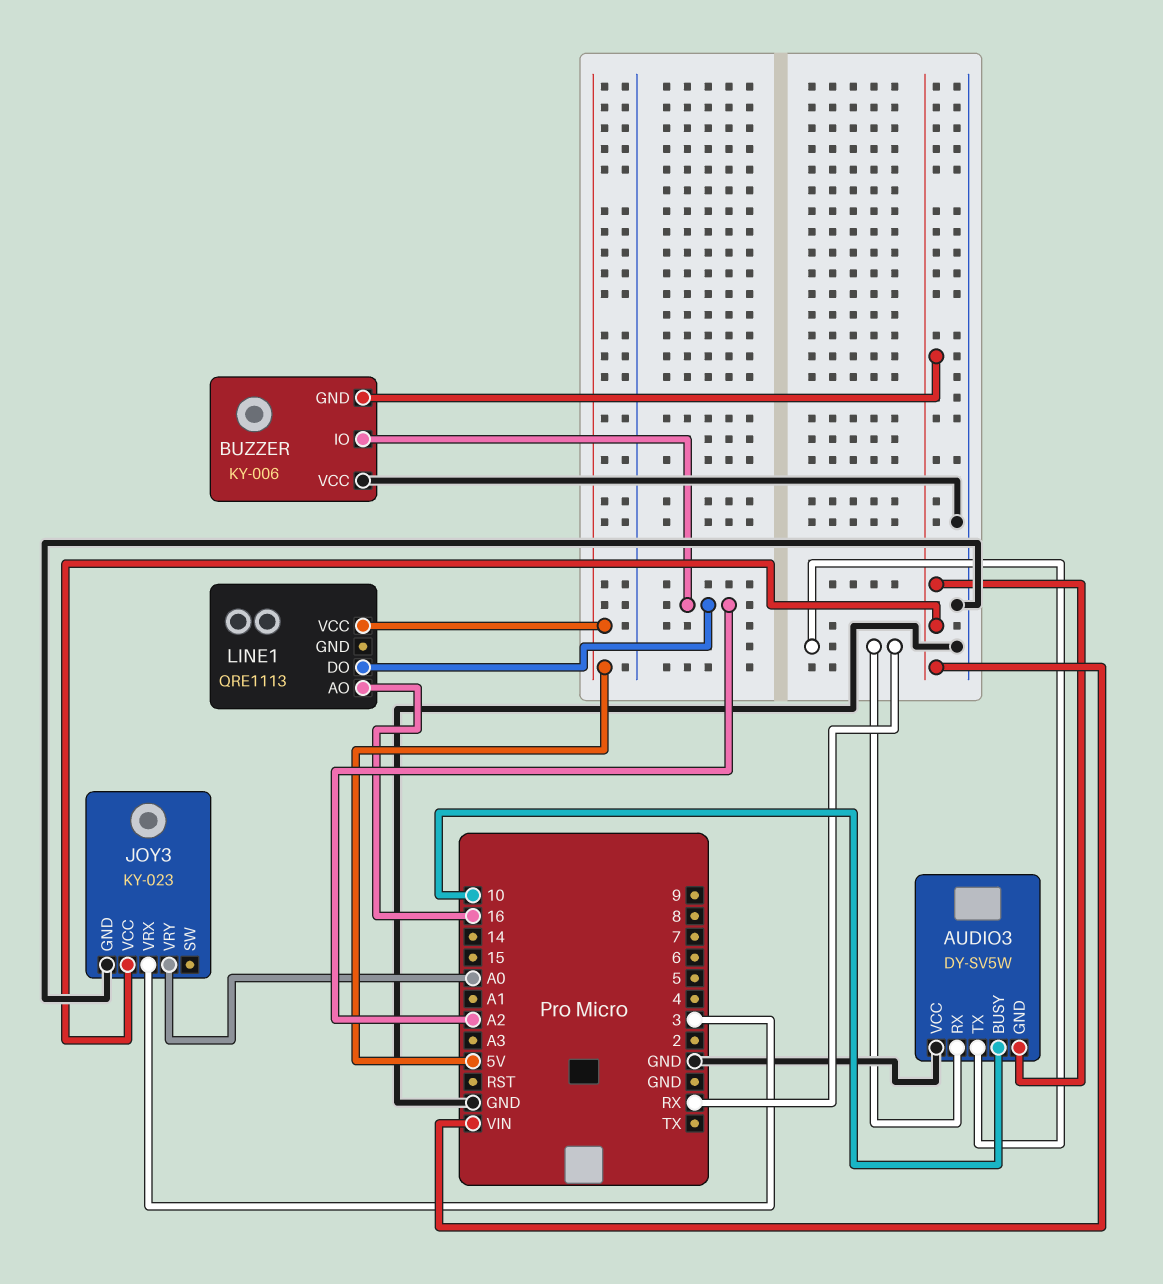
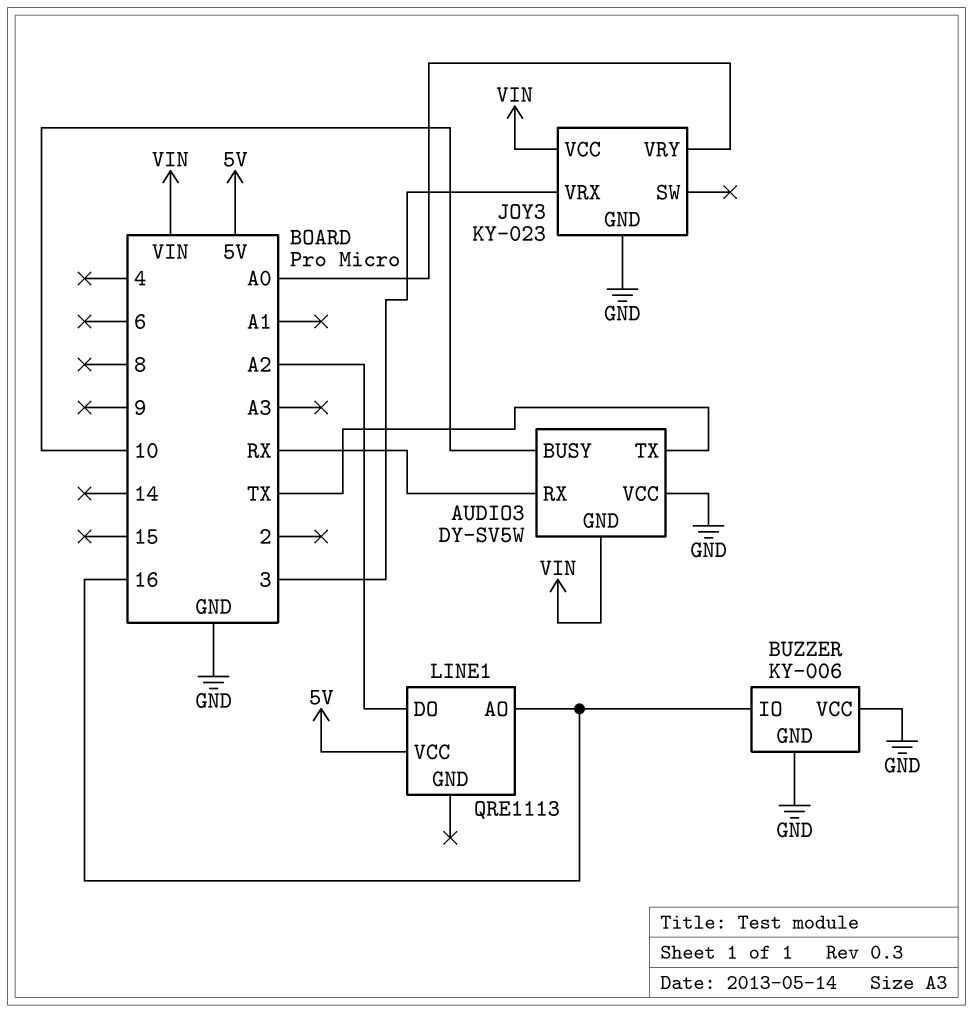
AUDIO3 pin TX: RX -> TX
BUZZER pin GND: VIN -> GND
BUZZER pin IO: A2 -> 16

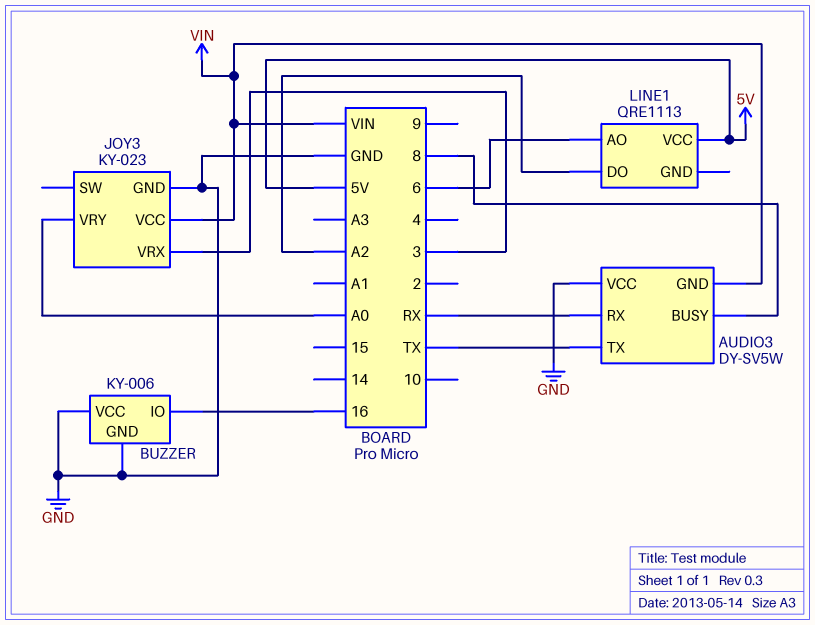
AUDIO3 pin BUSY: 10 -> 8
LINE1 pin AO: 16 -> 6

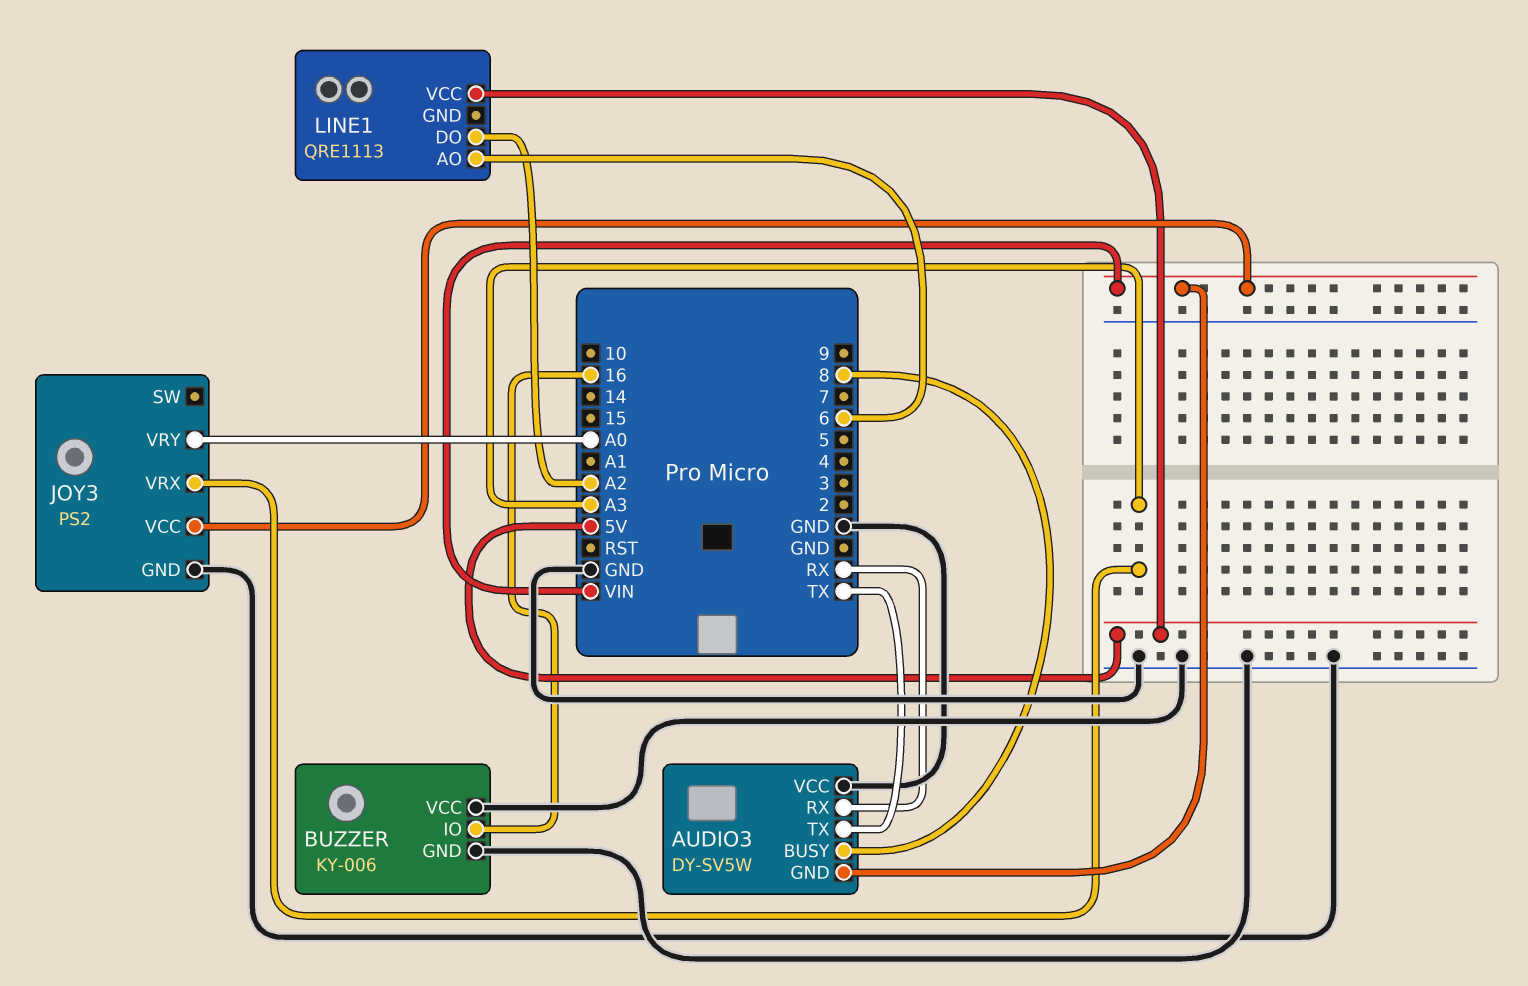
JOY3: KY-023 -> PS2
JOY3 pin VRX: 3 -> A3

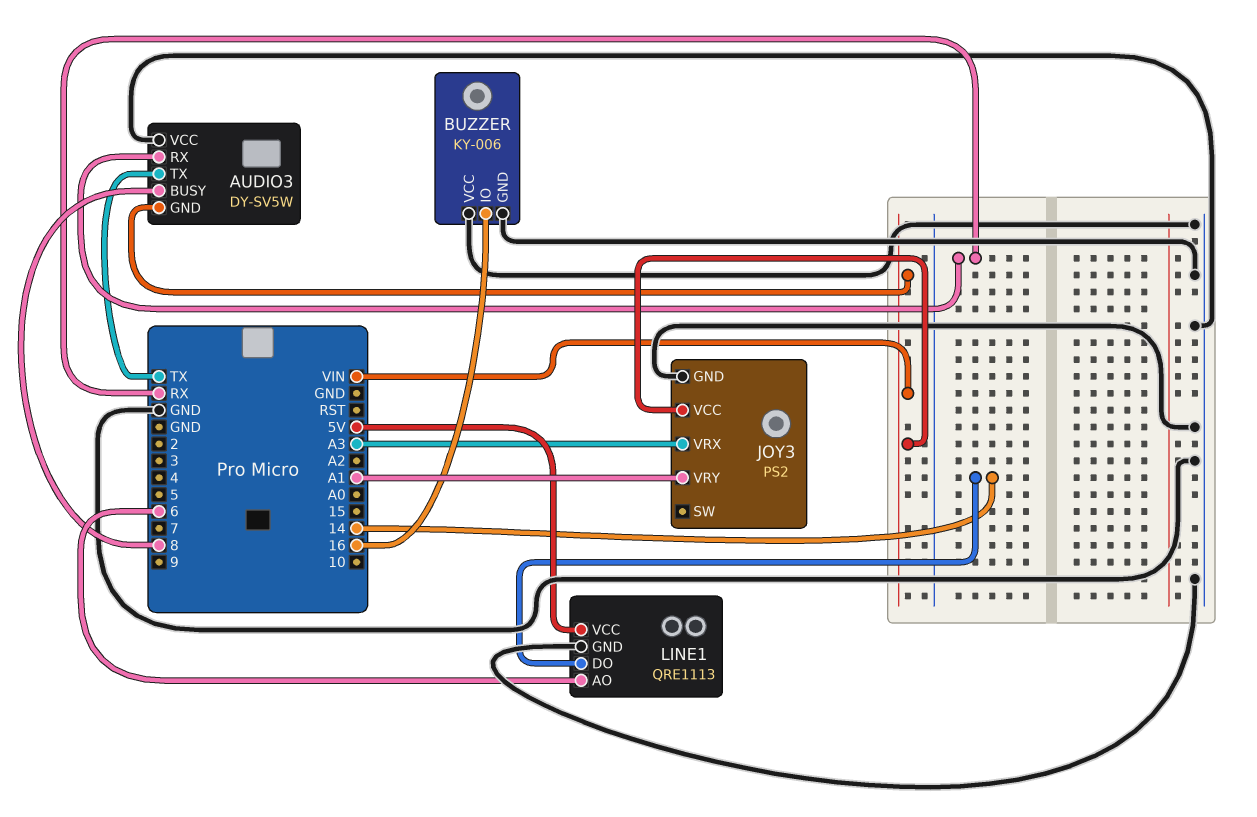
JOY3 pin VRY: A0 -> A1
LINE1 pin DO: A2 -> 14
LINE1 pin GND: none -> GND

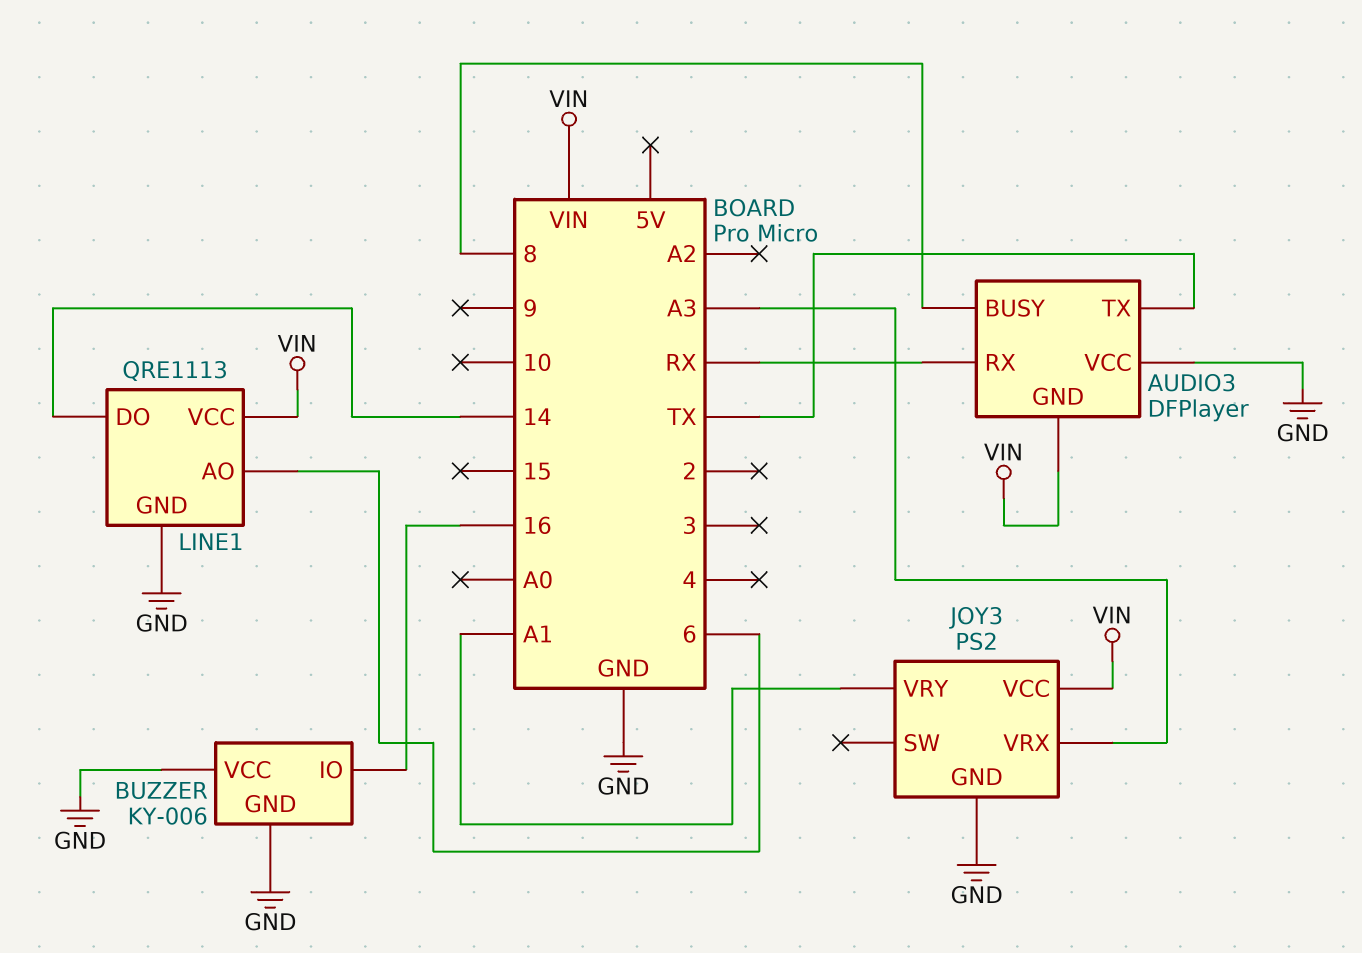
AUDIO3: DY-SV5W -> DFPlayer
LINE1 pin VCC: 5V -> VIN

